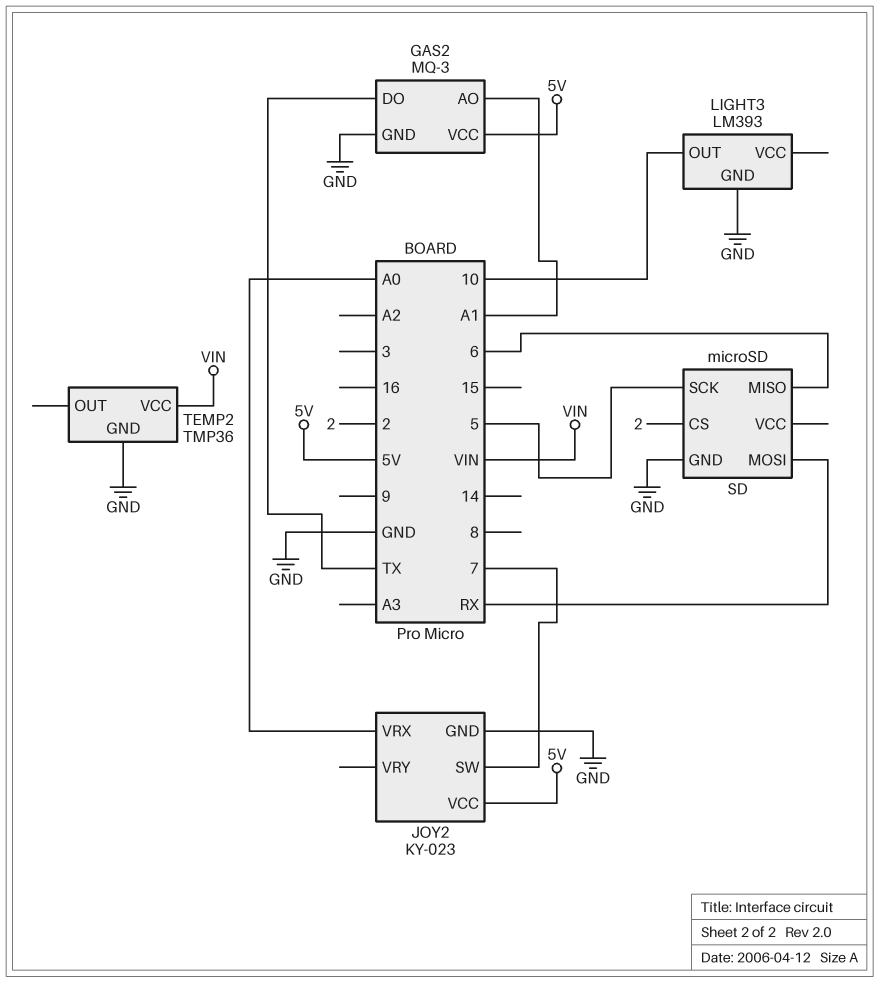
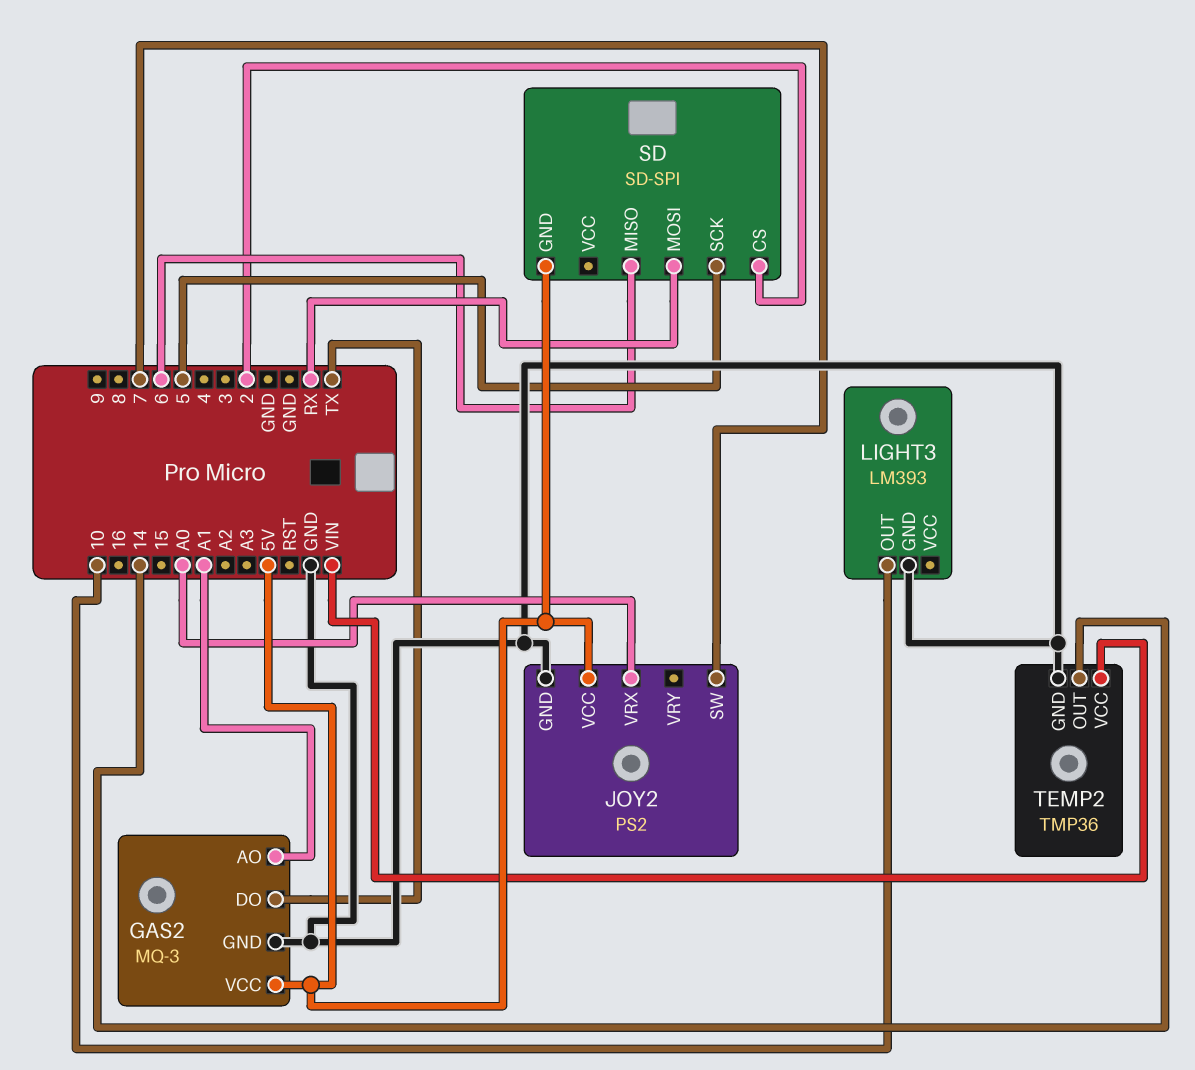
JOY2: KY-023 -> PS2
SD: microSD -> SD-SPI
SD pin GND: GND -> 5V
TEMP2 pin OUT: none -> 14

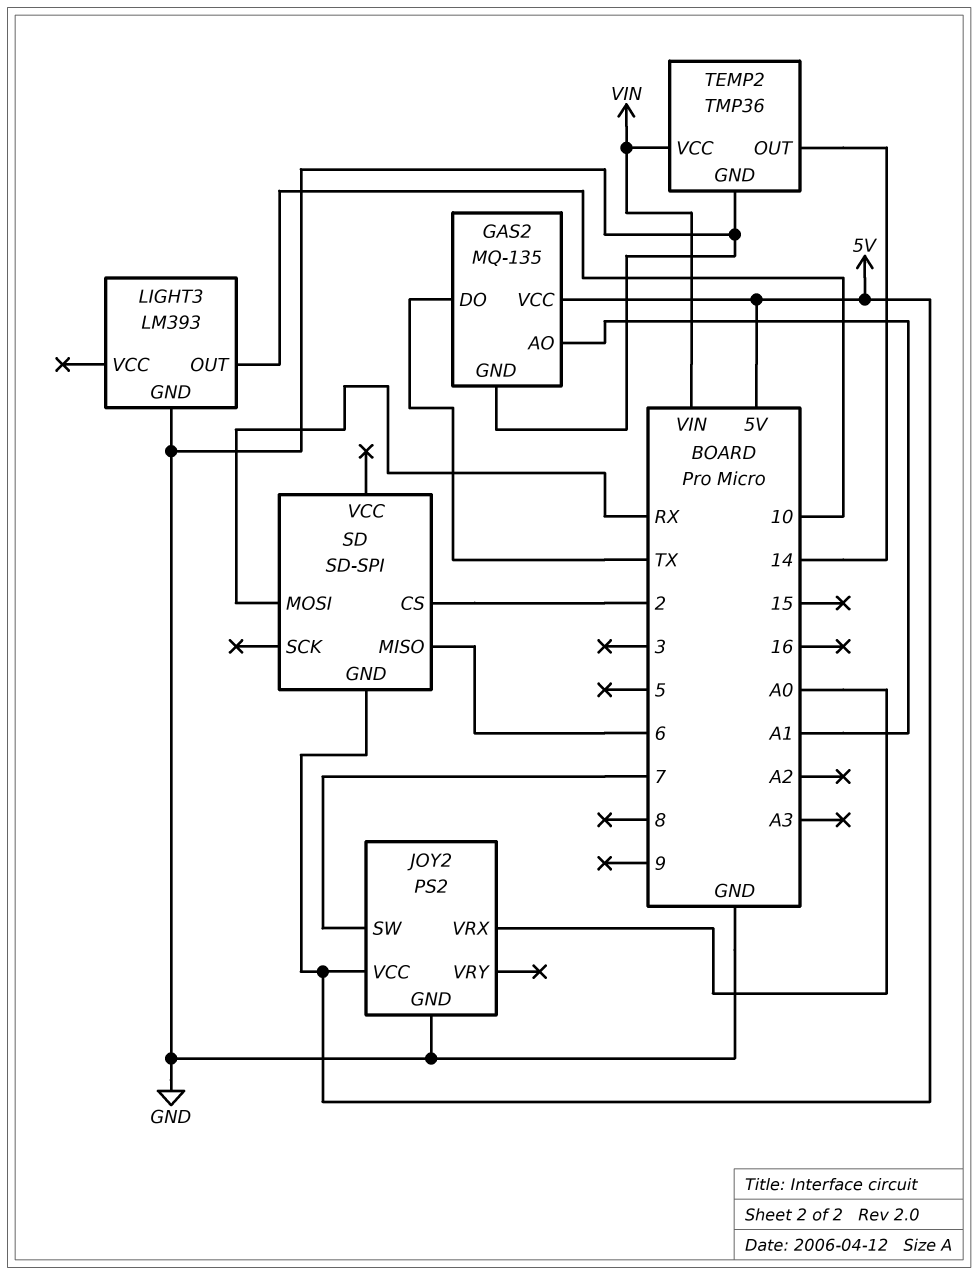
GAS2: MQ-3 -> MQ-135
SD pin SCK: 5 -> none

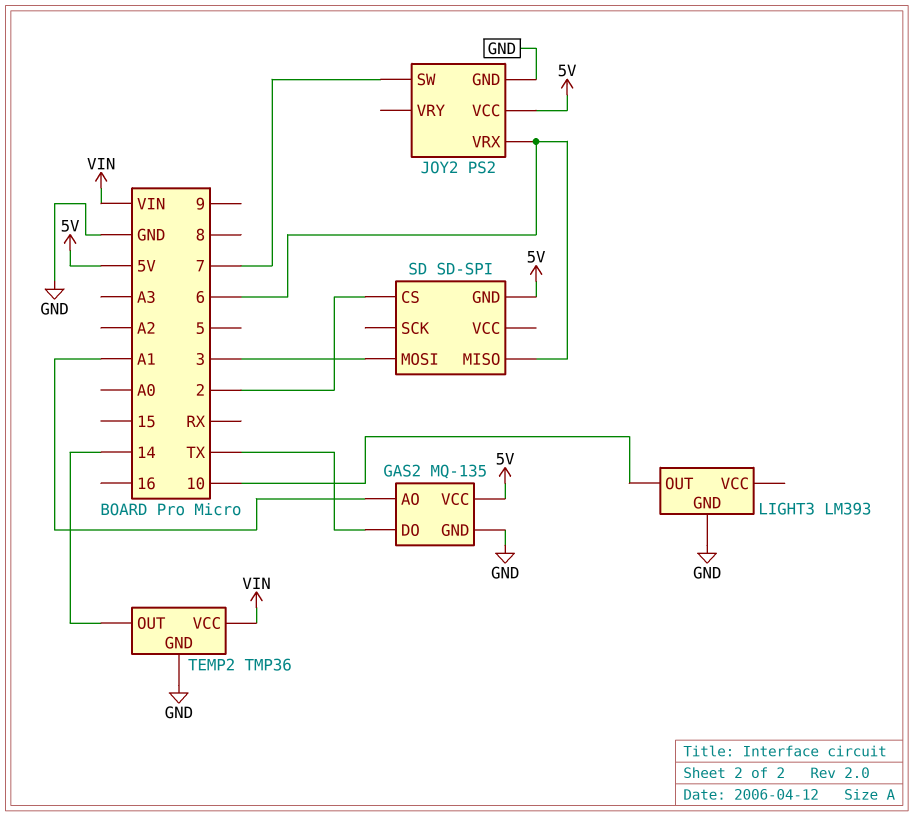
JOY2 pin VRX: A0 -> 6
SD pin MOSI: RX -> 3

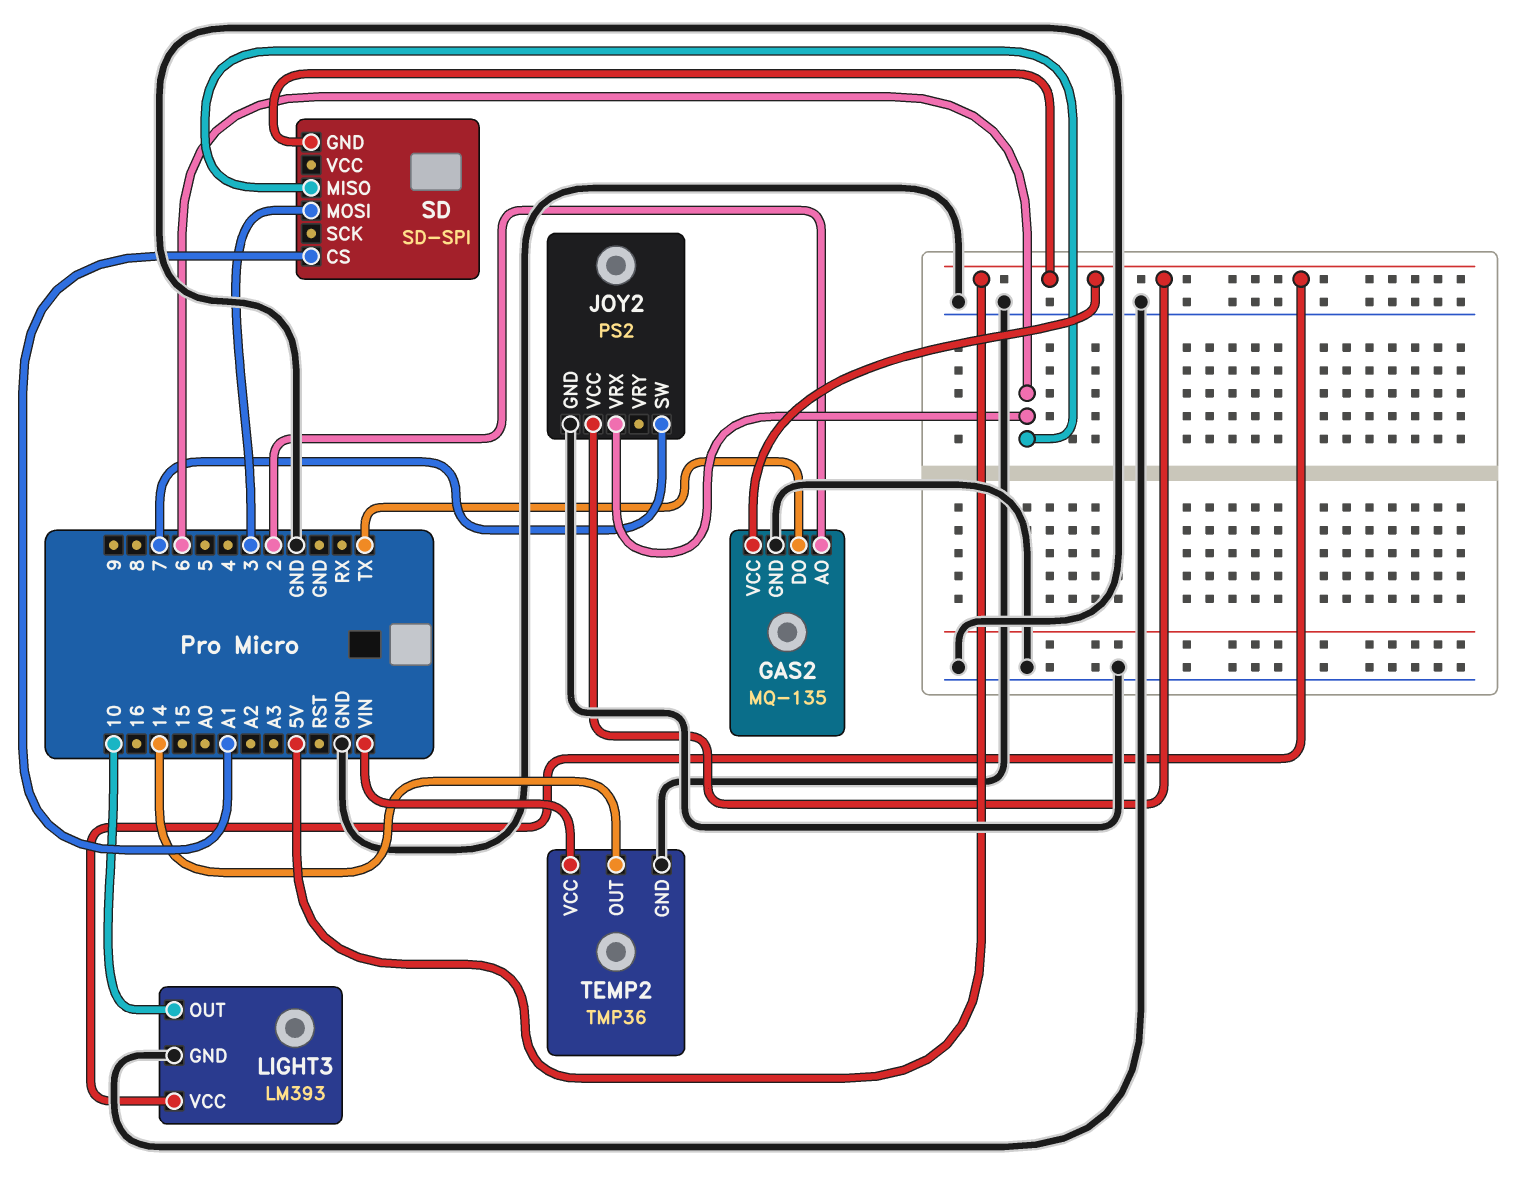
GAS2 pin AO: A1 -> 2
LIGHT3 pin VCC: none -> 5V
SD pin CS: 2 -> A1

